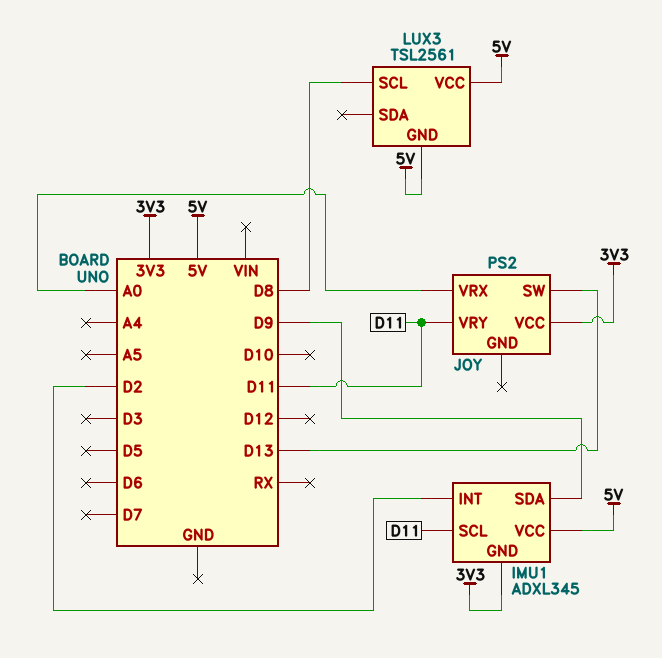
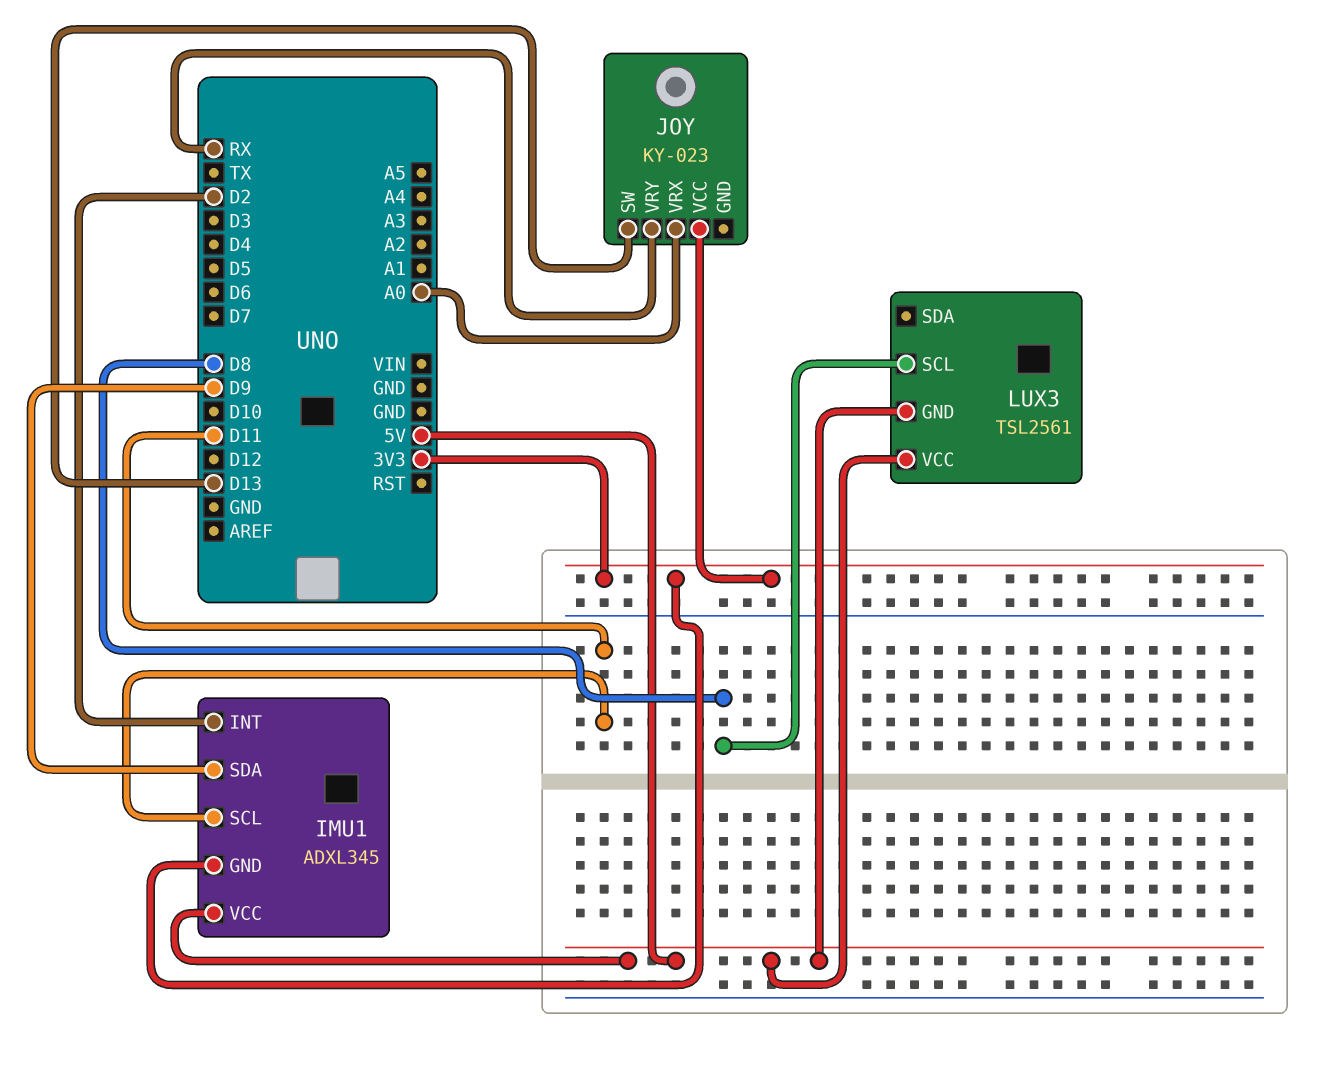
JOY: PS2 -> KY-023
JOY pin VRY: D11 -> RX

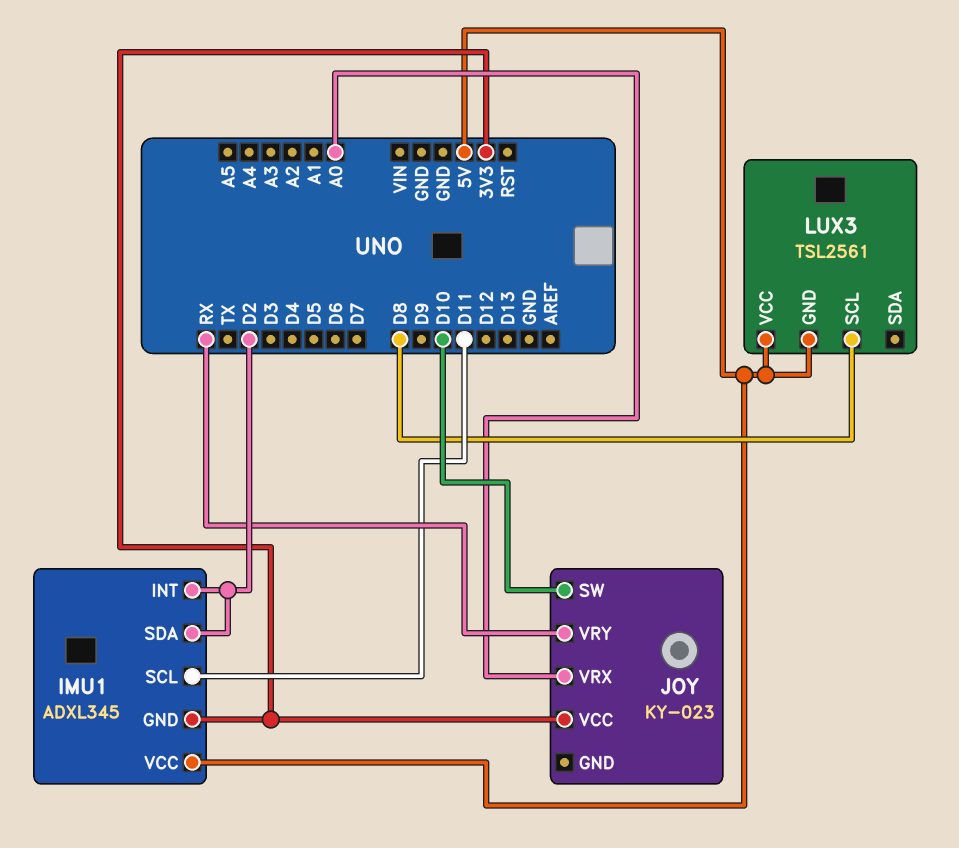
IMU1 pin SDA: D9 -> D2
JOY pin SW: D13 -> D10

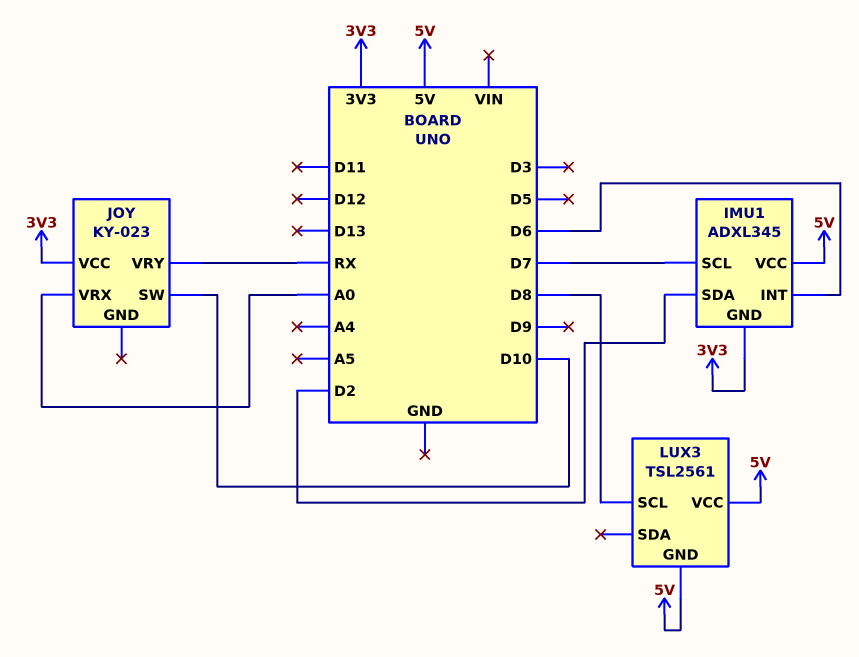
IMU1 pin INT: D2 -> D6
IMU1 pin SCL: D11 -> D7

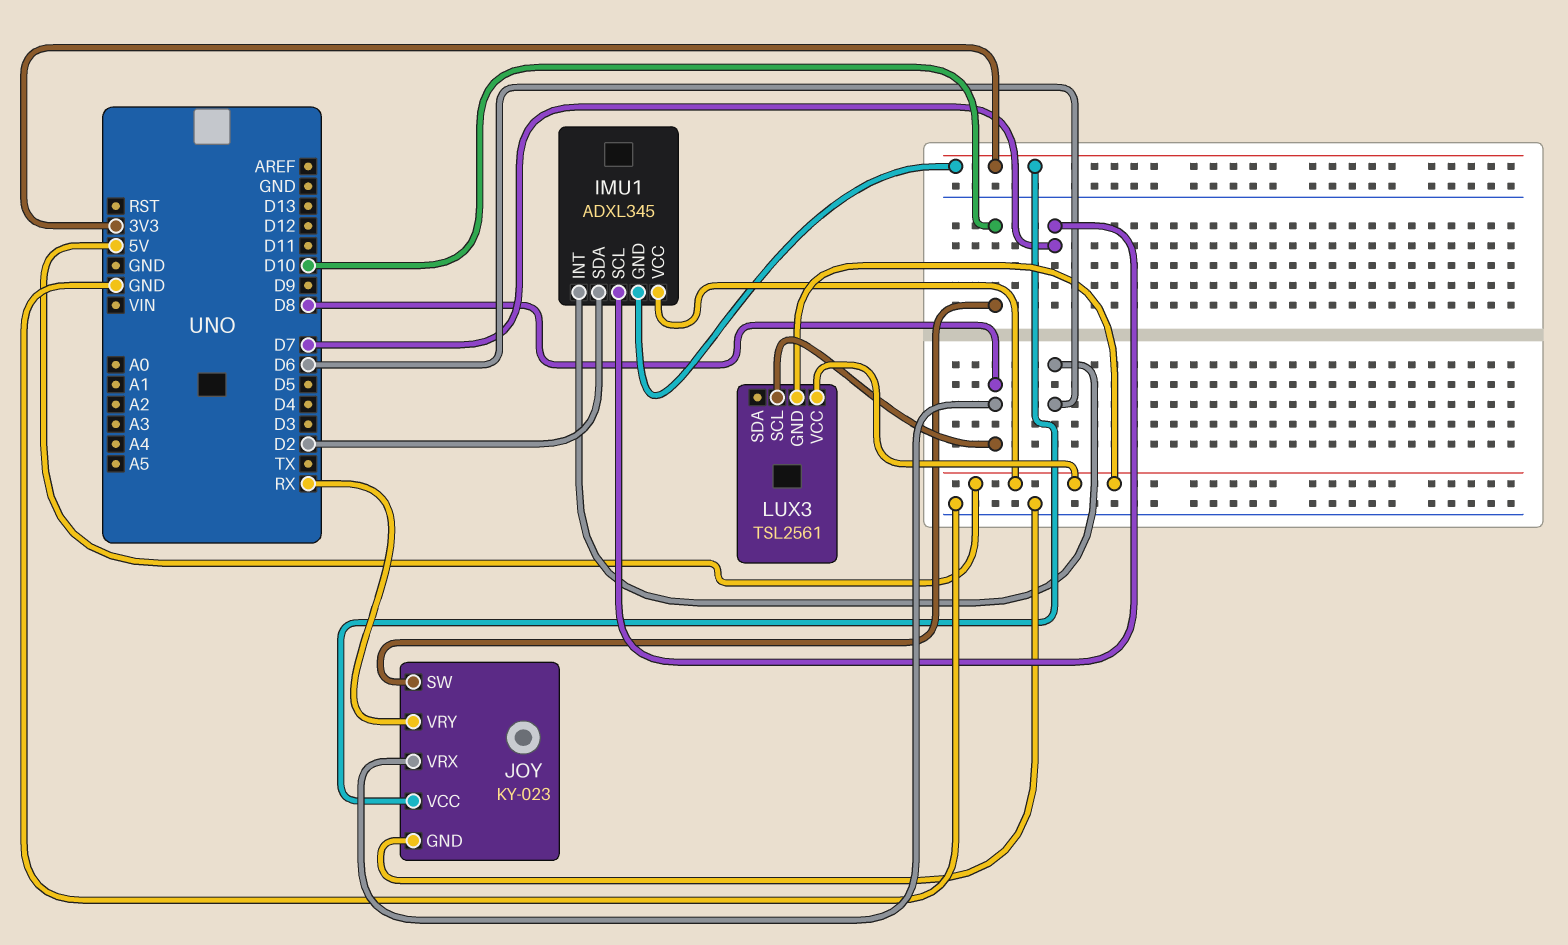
JOY pin GND: none -> GND
JOY pin VRX: A0 -> D8

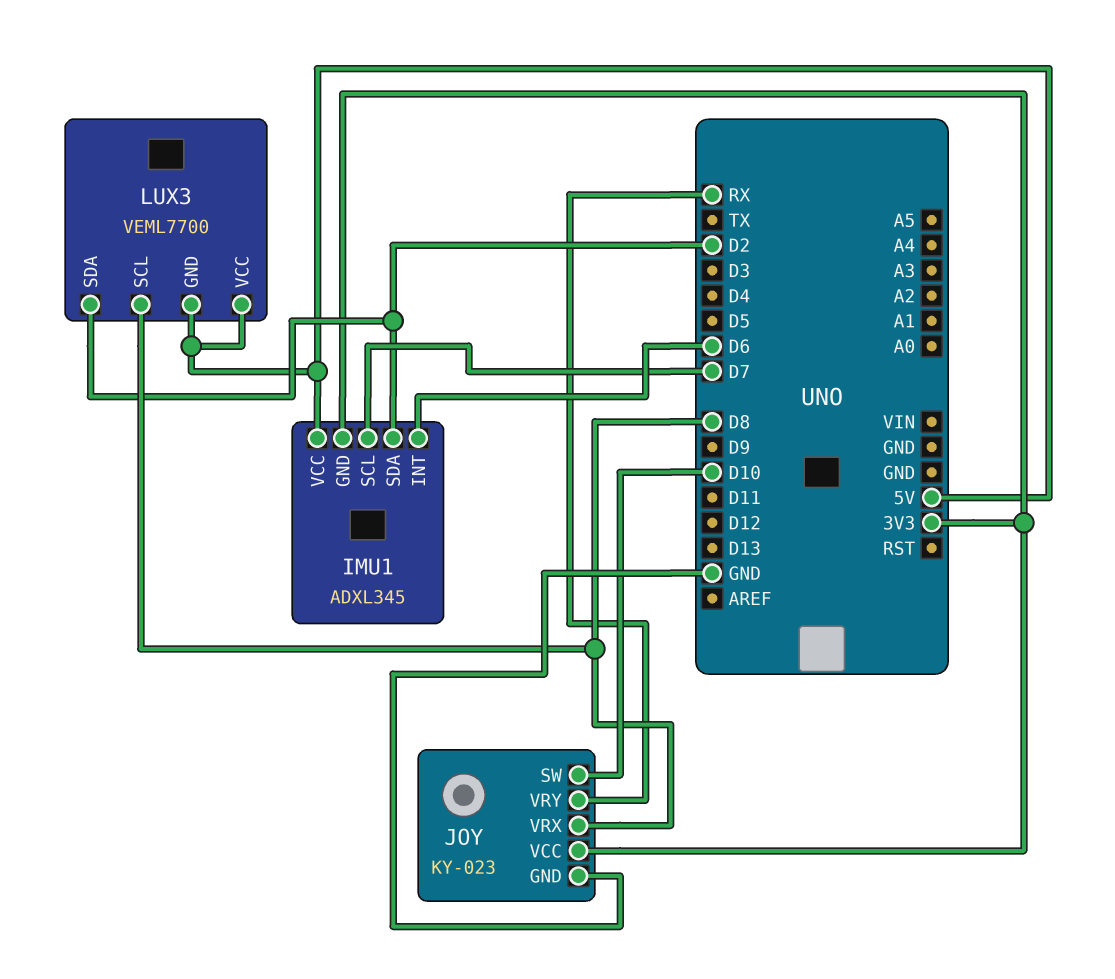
LUX3: TSL2561 -> VEML7700
LUX3 pin SDA: none -> D2

